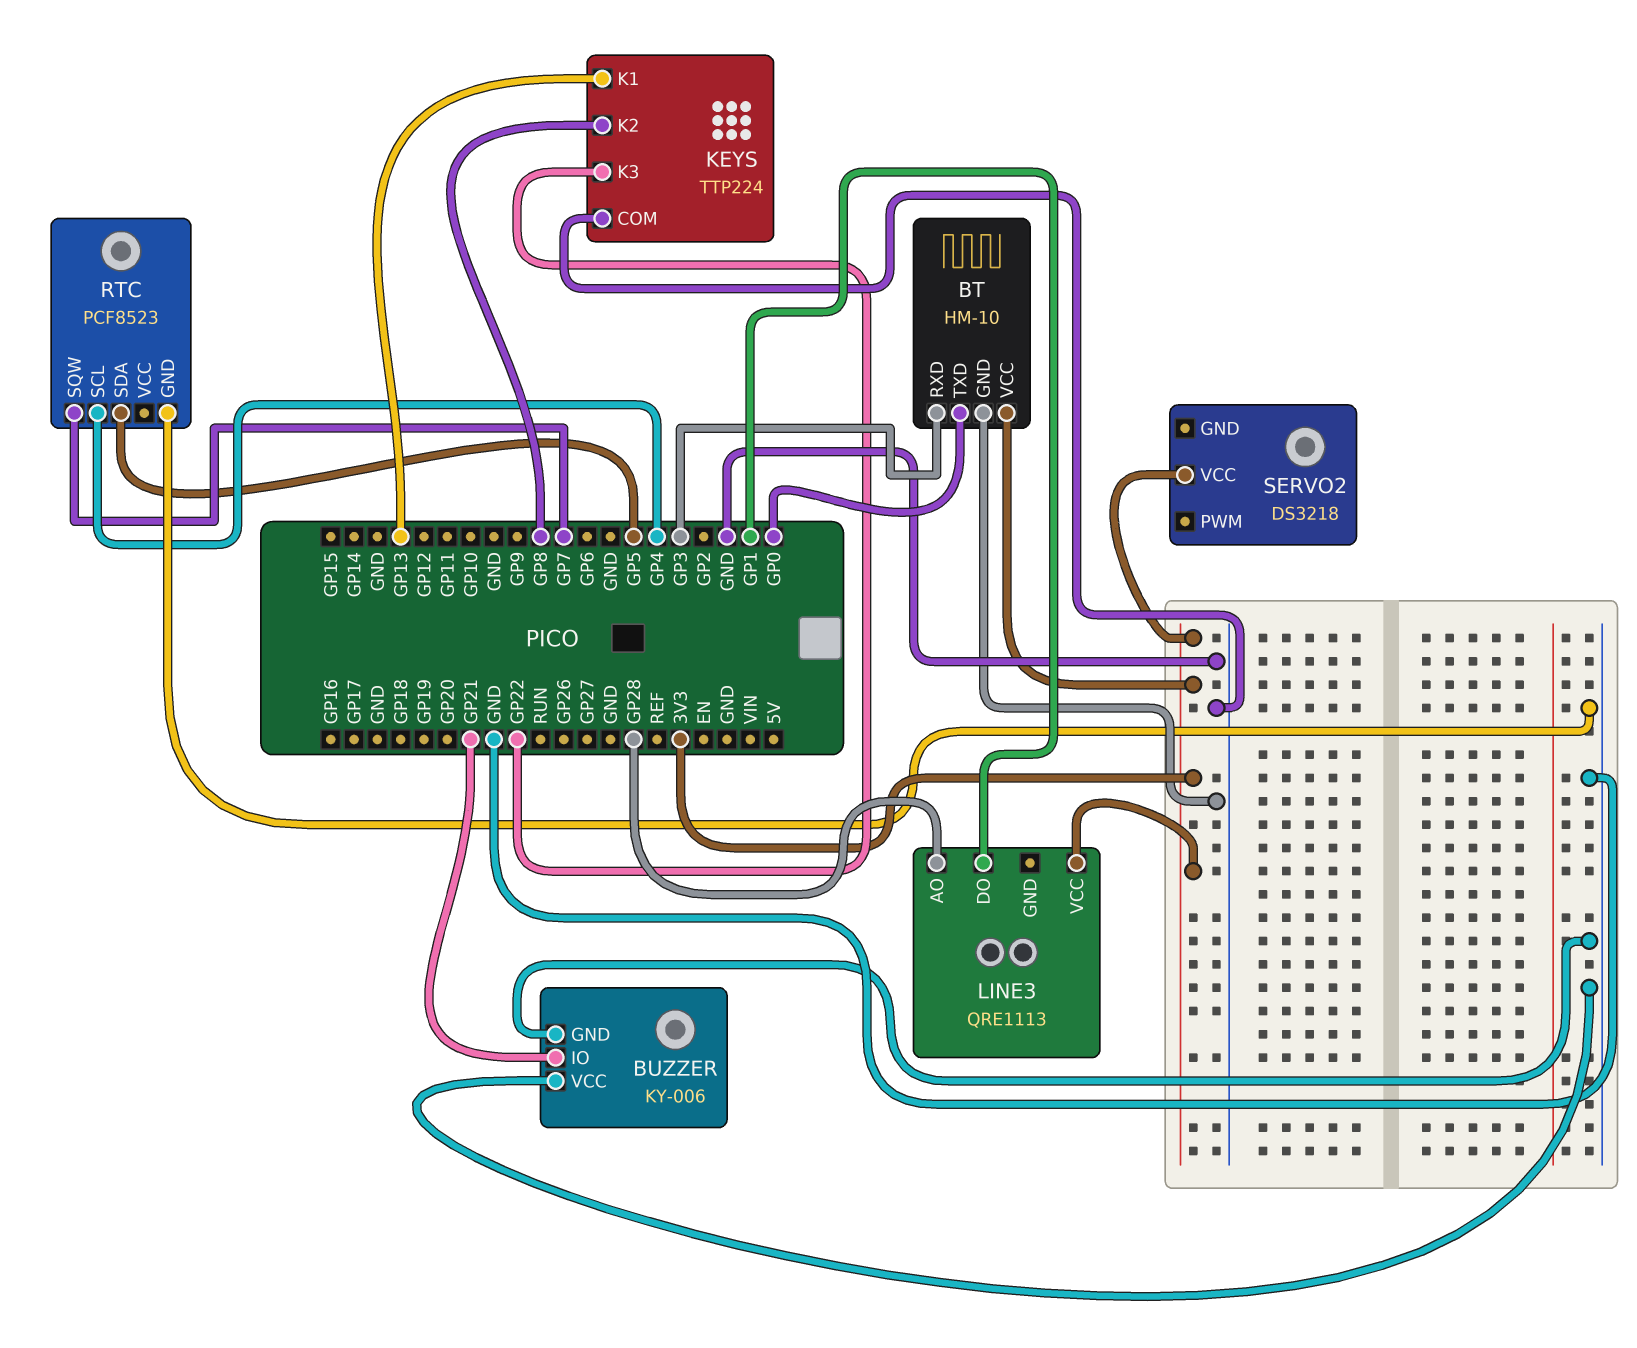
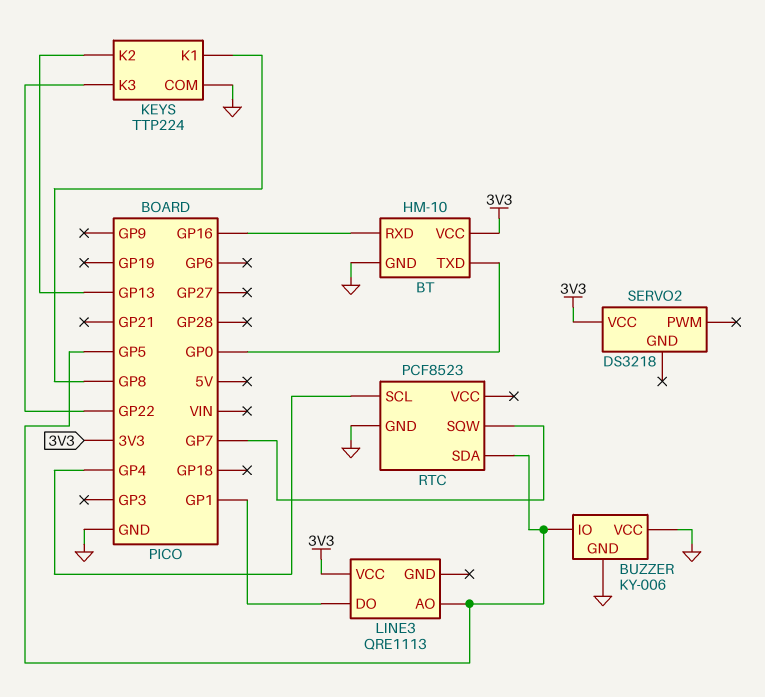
BT pin RXD: GP3 -> GP16
BUZZER pin IO: GP21 -> GP5
KEYS pin K1: GP13 -> GP8
KEYS pin K2: GP8 -> GP13
LINE3 pin AO: GP28 -> GP5

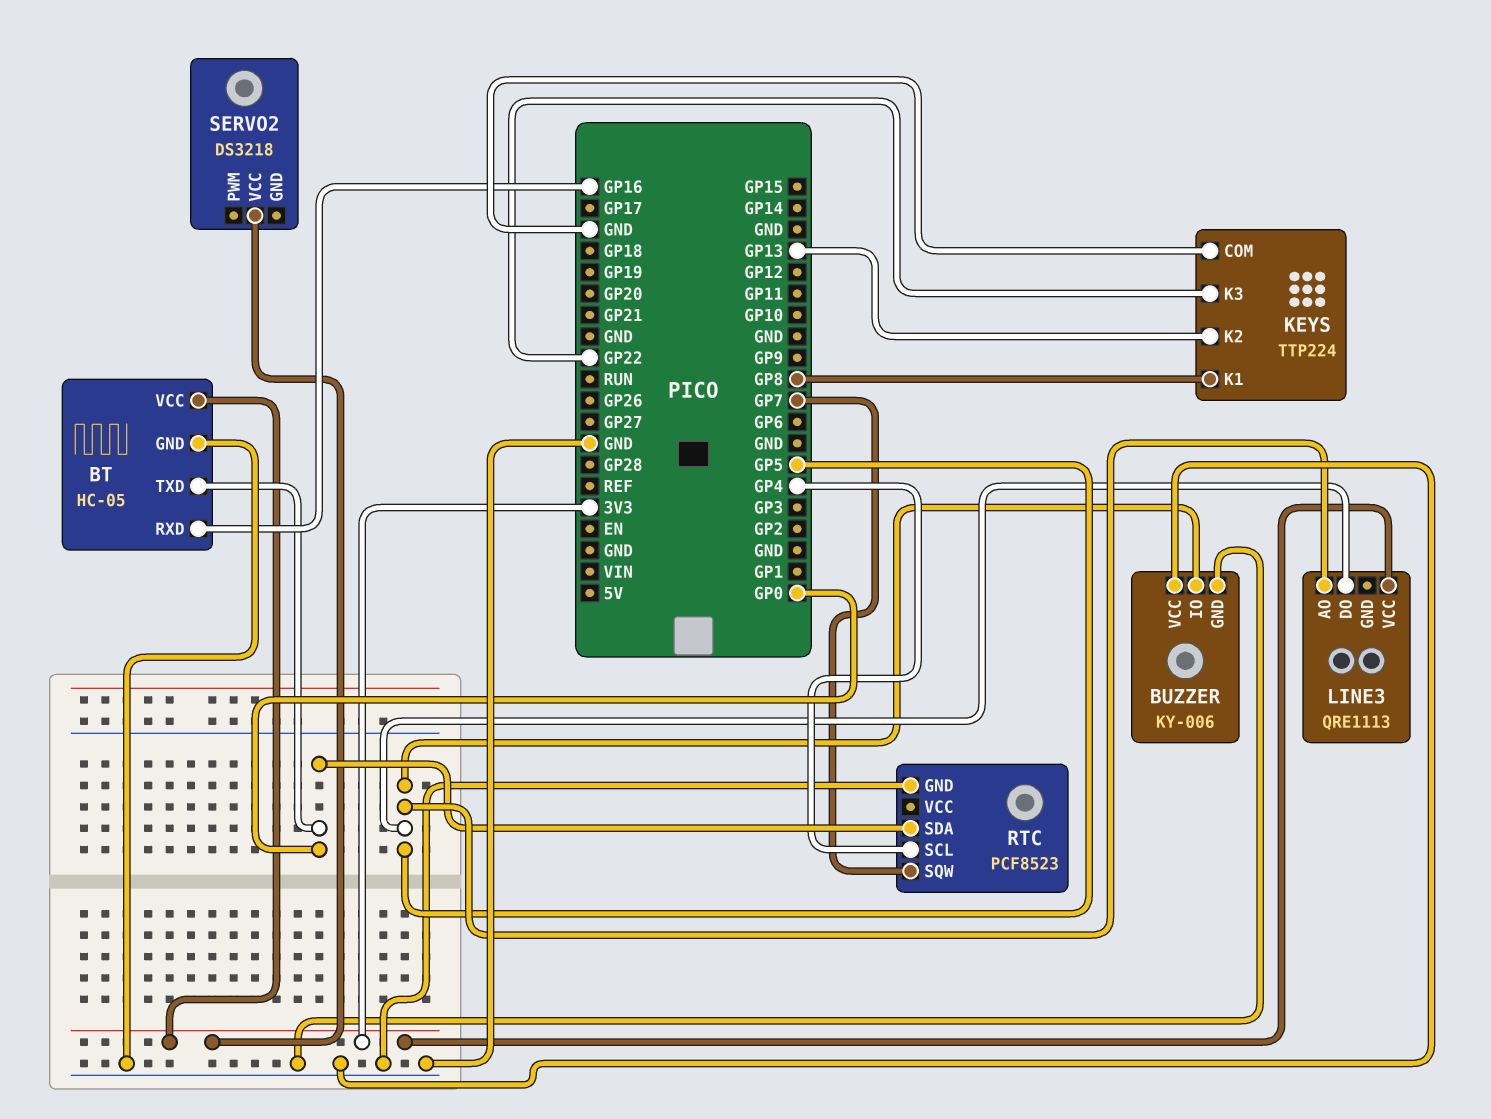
BT: HM-10 -> HC-05
LINE3 pin DO: GP1 -> GP5
RTC pin SDA: GP5 -> GP0

